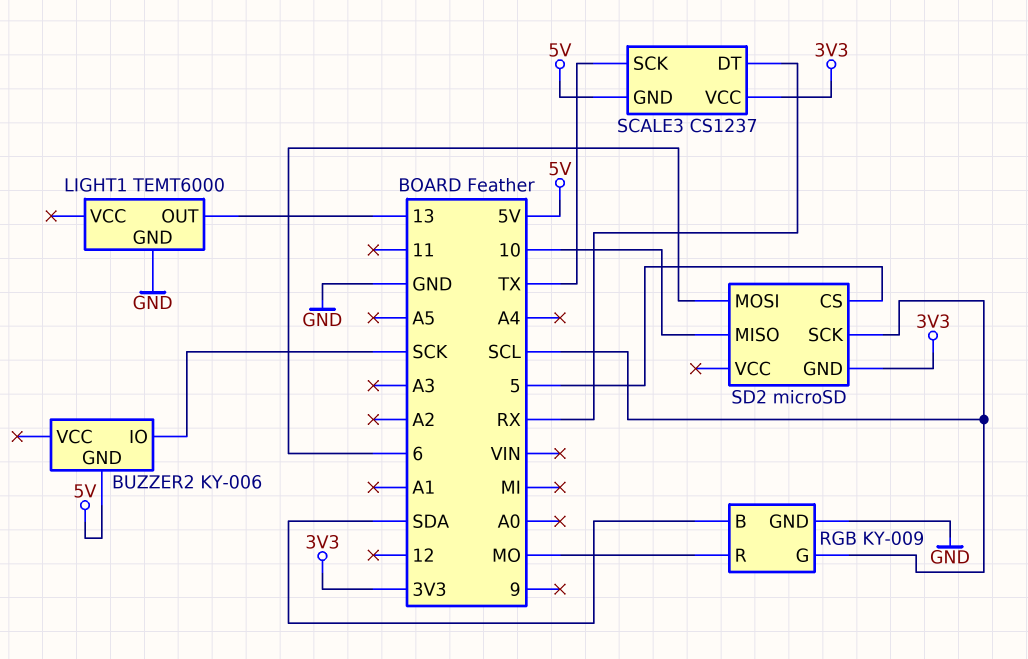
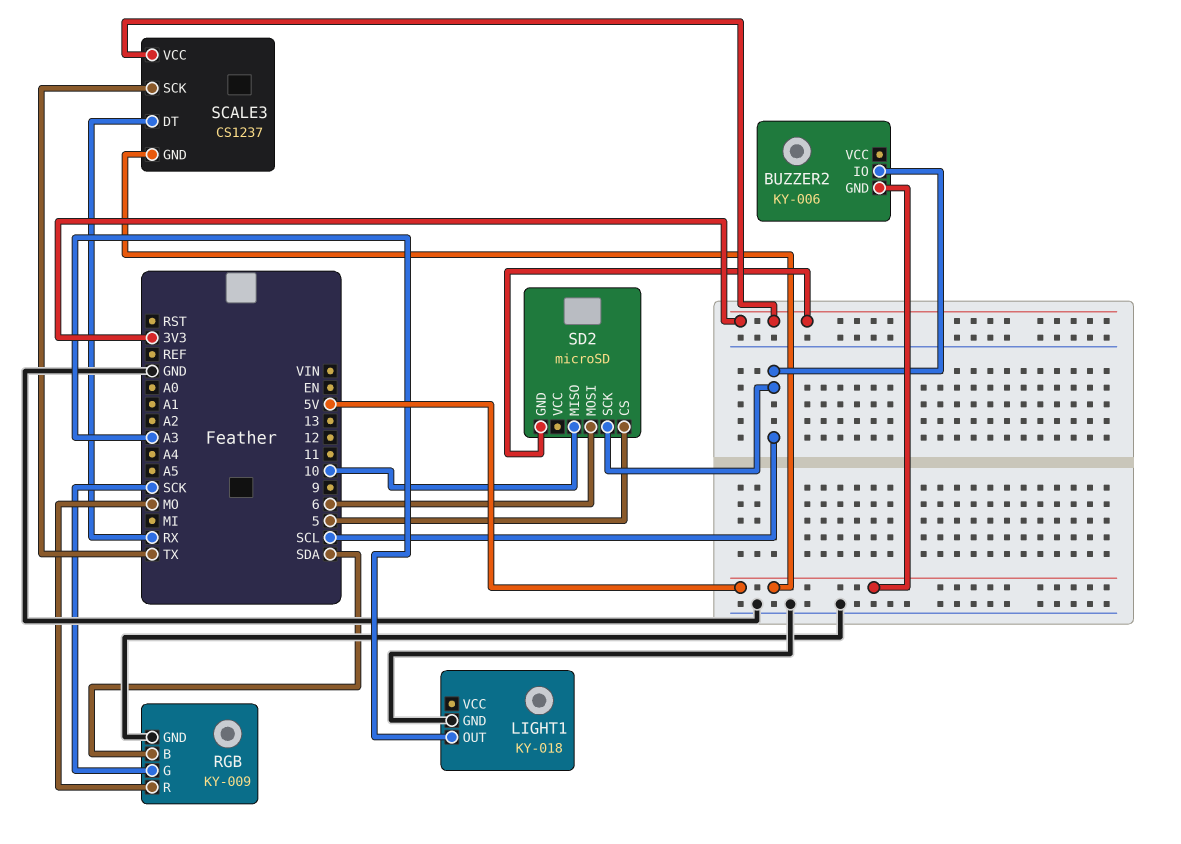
BUZZER2 pin IO: SCK -> SCL
LIGHT1: TEMT6000 -> KY-018
LIGHT1 pin OUT: 13 -> A3
RGB pin G: SCL -> SCK

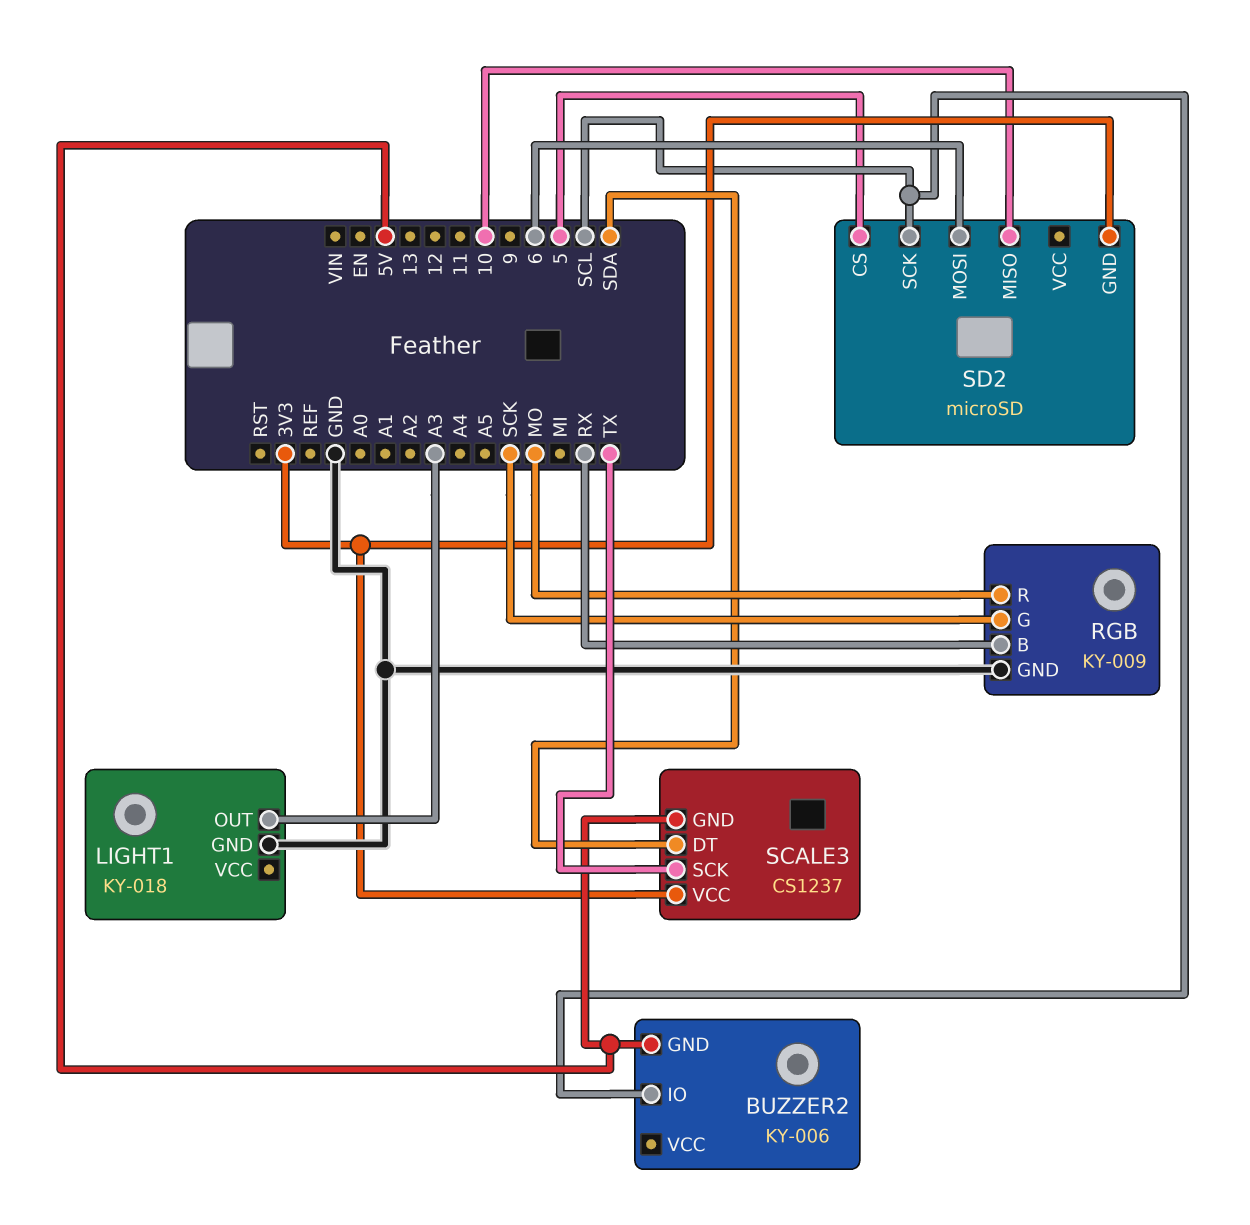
RGB pin B: SDA -> RX
SCALE3 pin DT: RX -> SDA

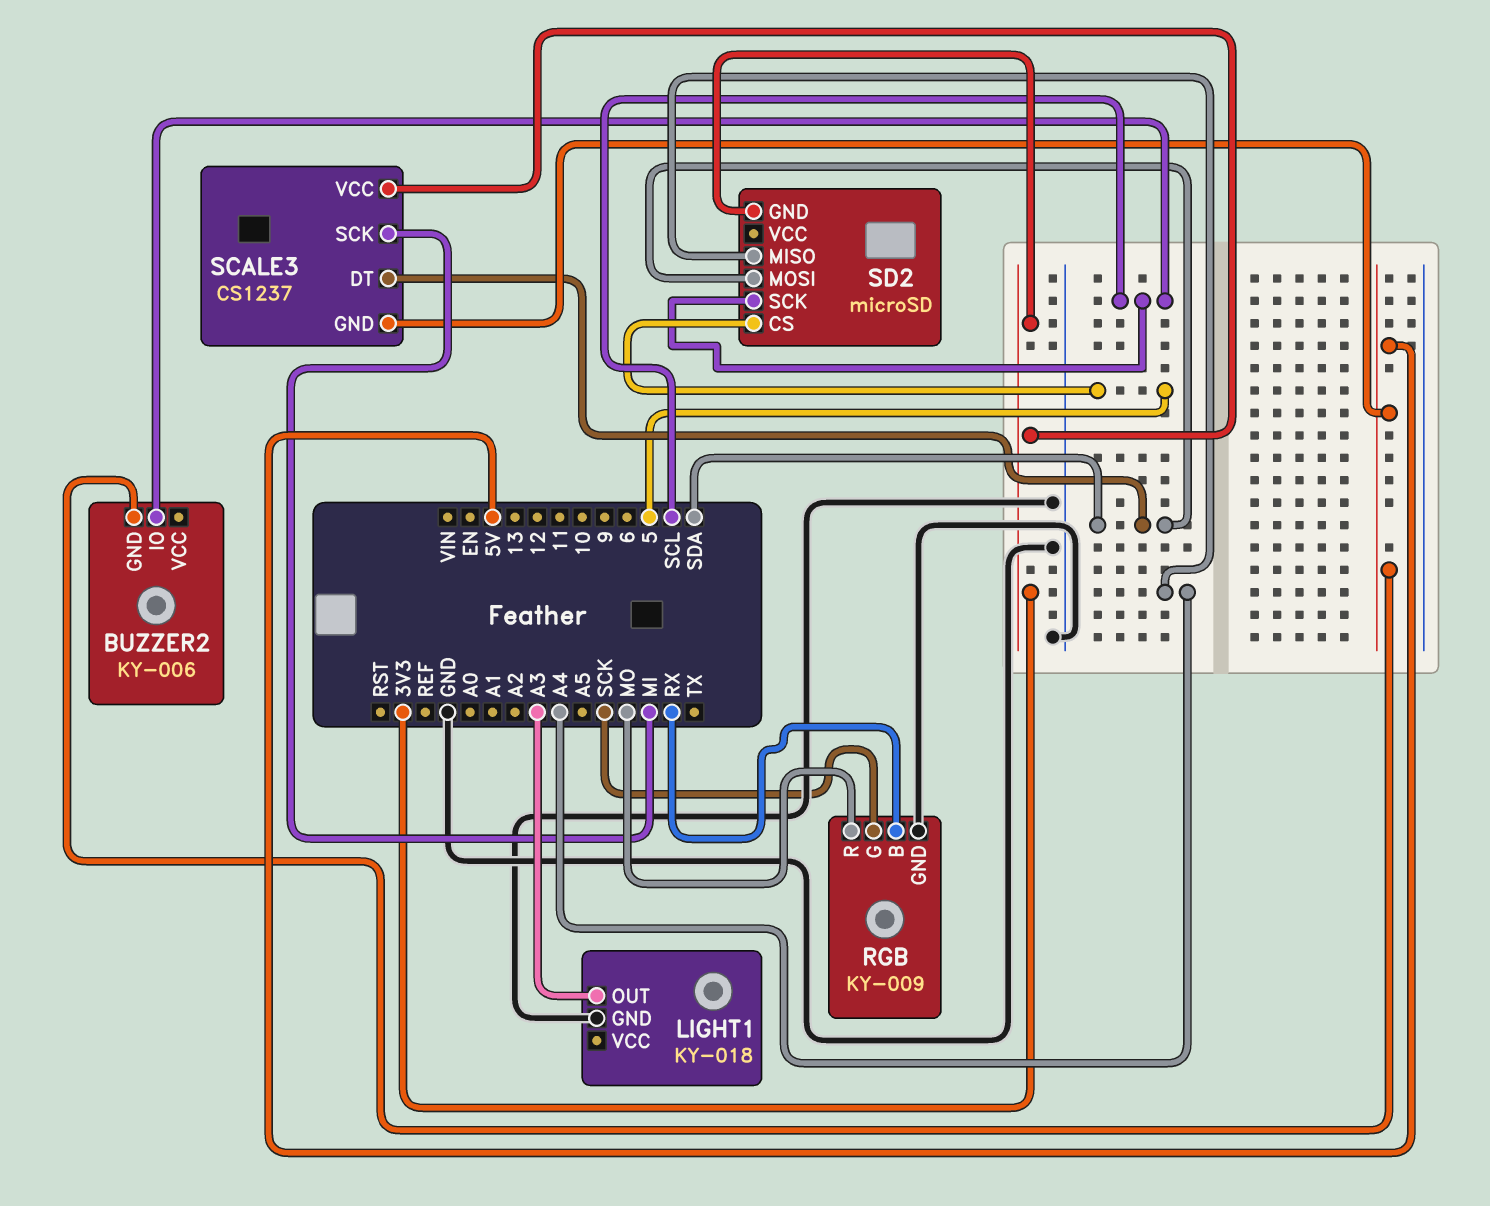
SCALE3 pin SCK: TX -> MI
SD2 pin MISO: 10 -> A4
SD2 pin MOSI: 6 -> SDA

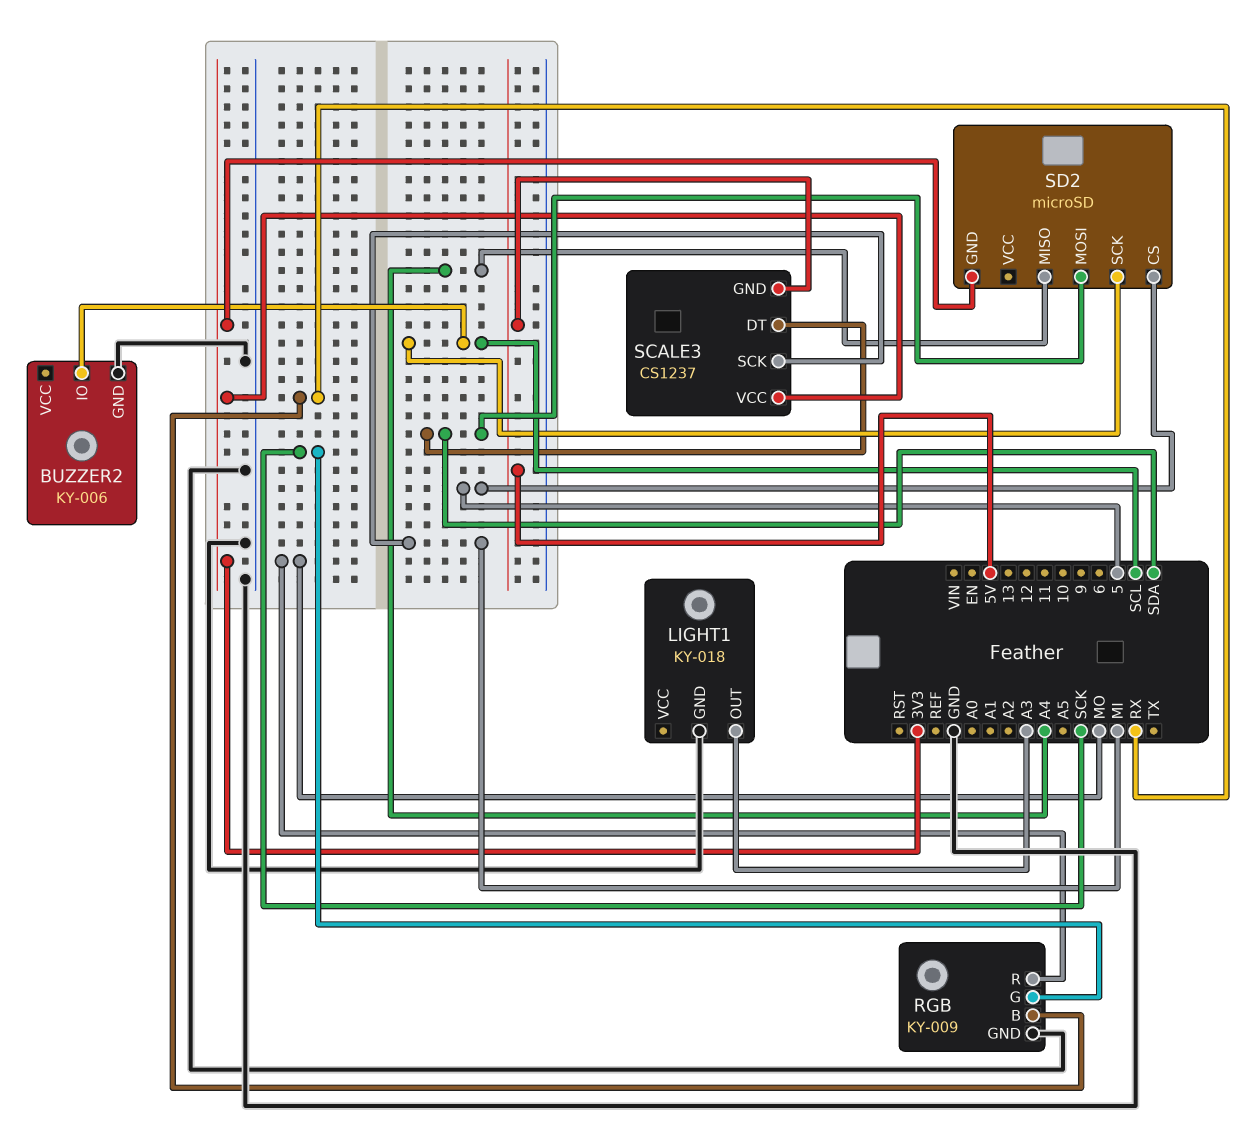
BUZZER2 pin GND: 5V -> GND

